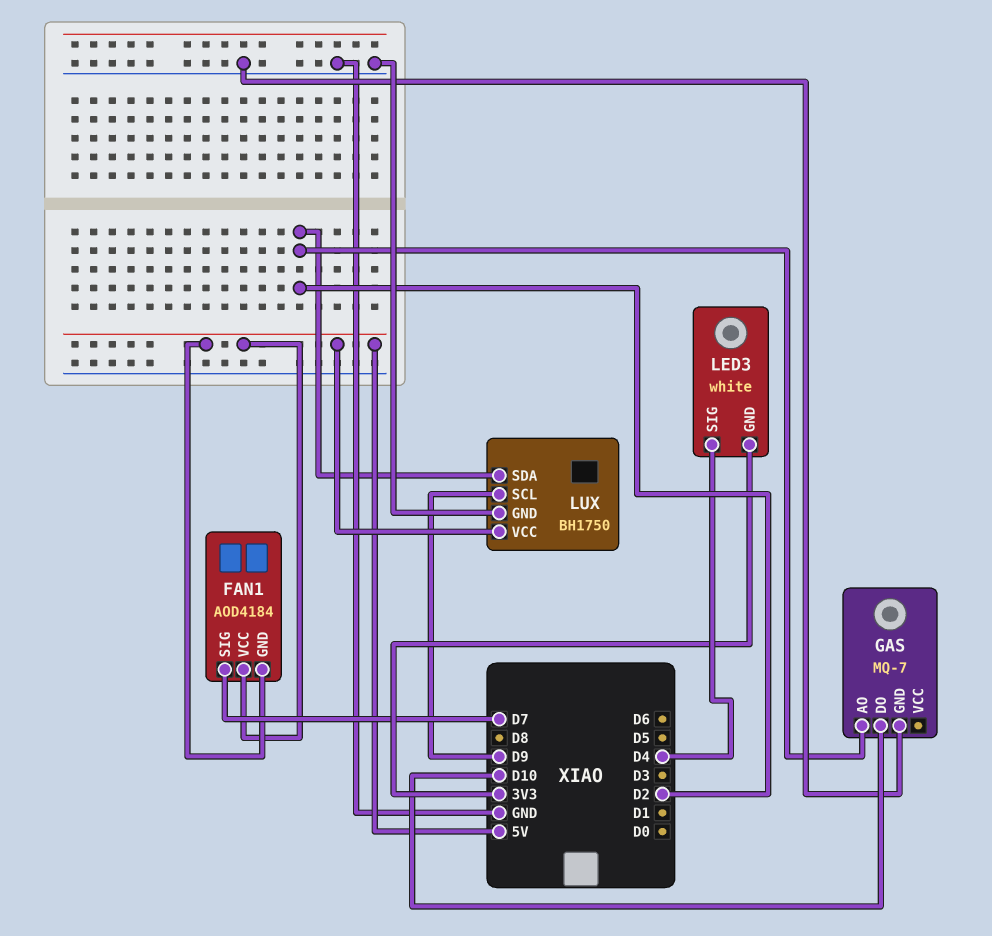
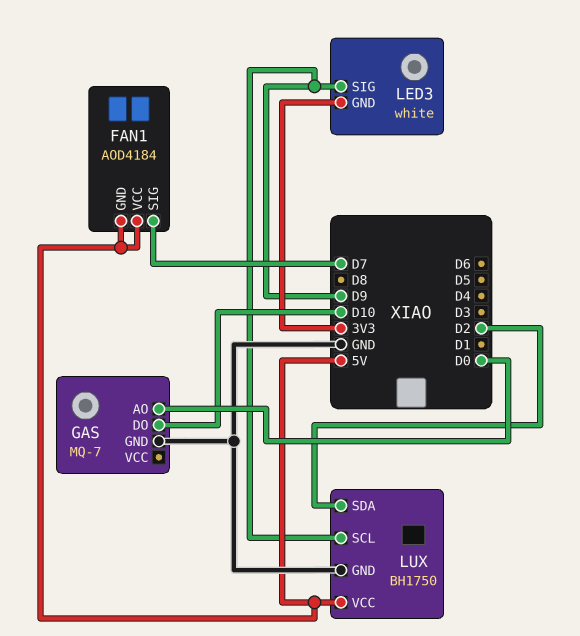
GAS pin AO: D2 -> D0
LED3 pin SIG: D4 -> D9

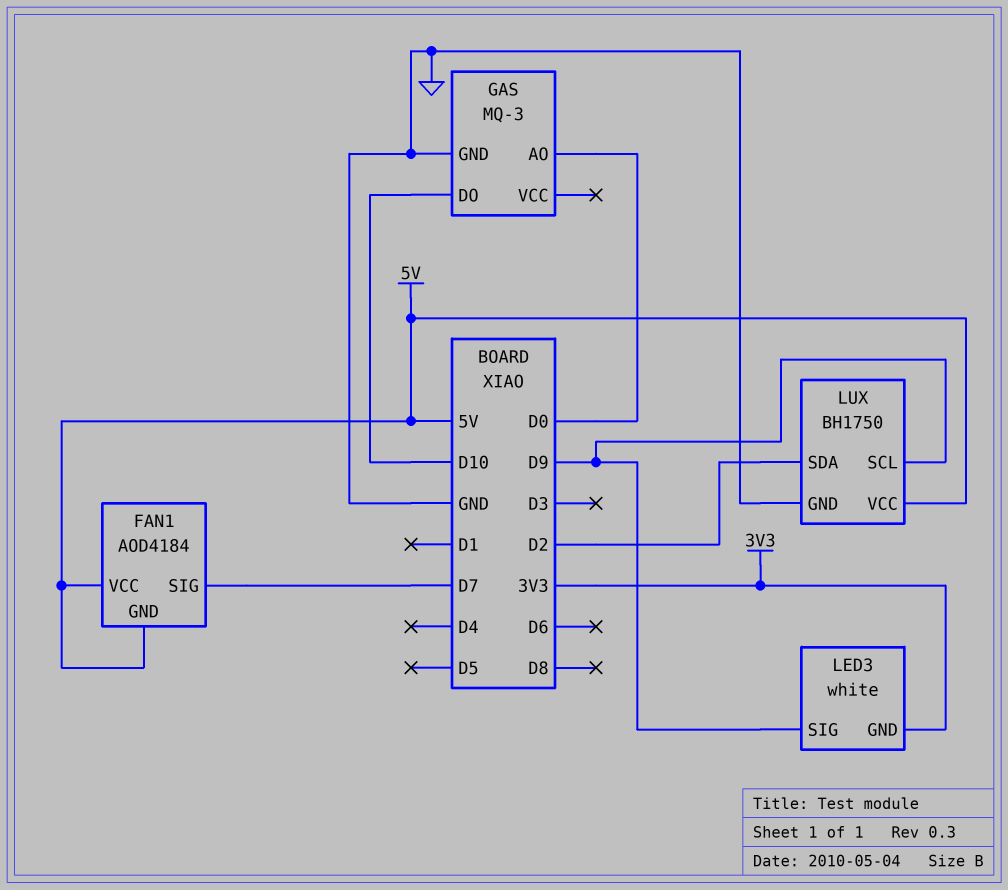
GAS: MQ-7 -> MQ-3

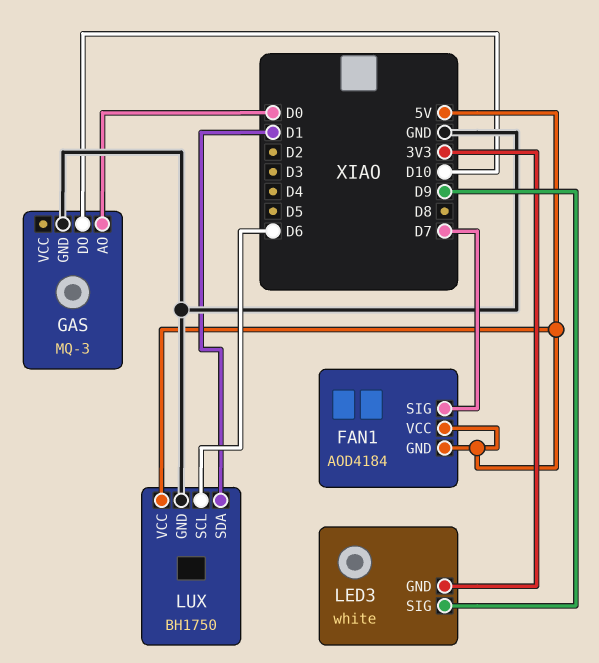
LUX pin SCL: D9 -> D6
LUX pin SDA: D2 -> D1

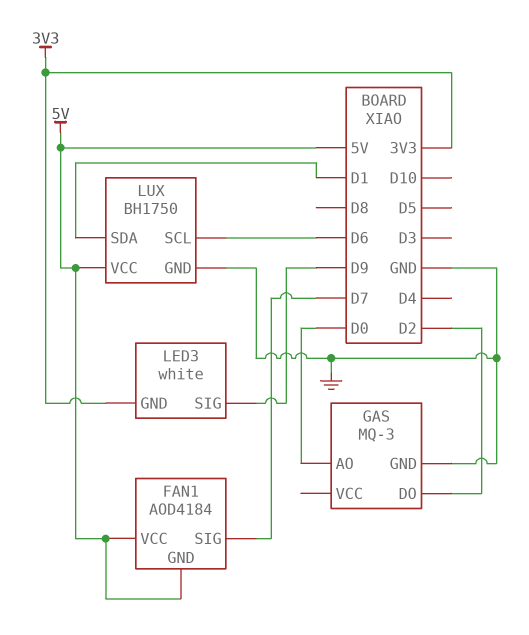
GAS pin DO: D10 -> D2

